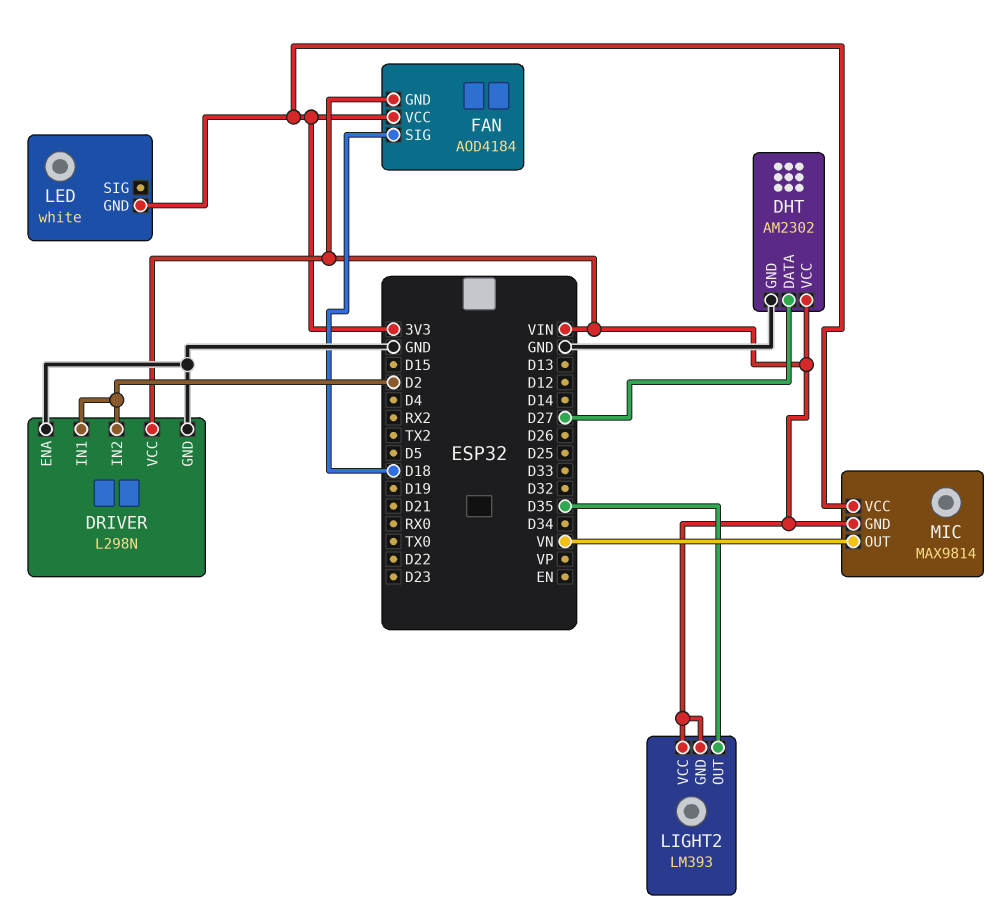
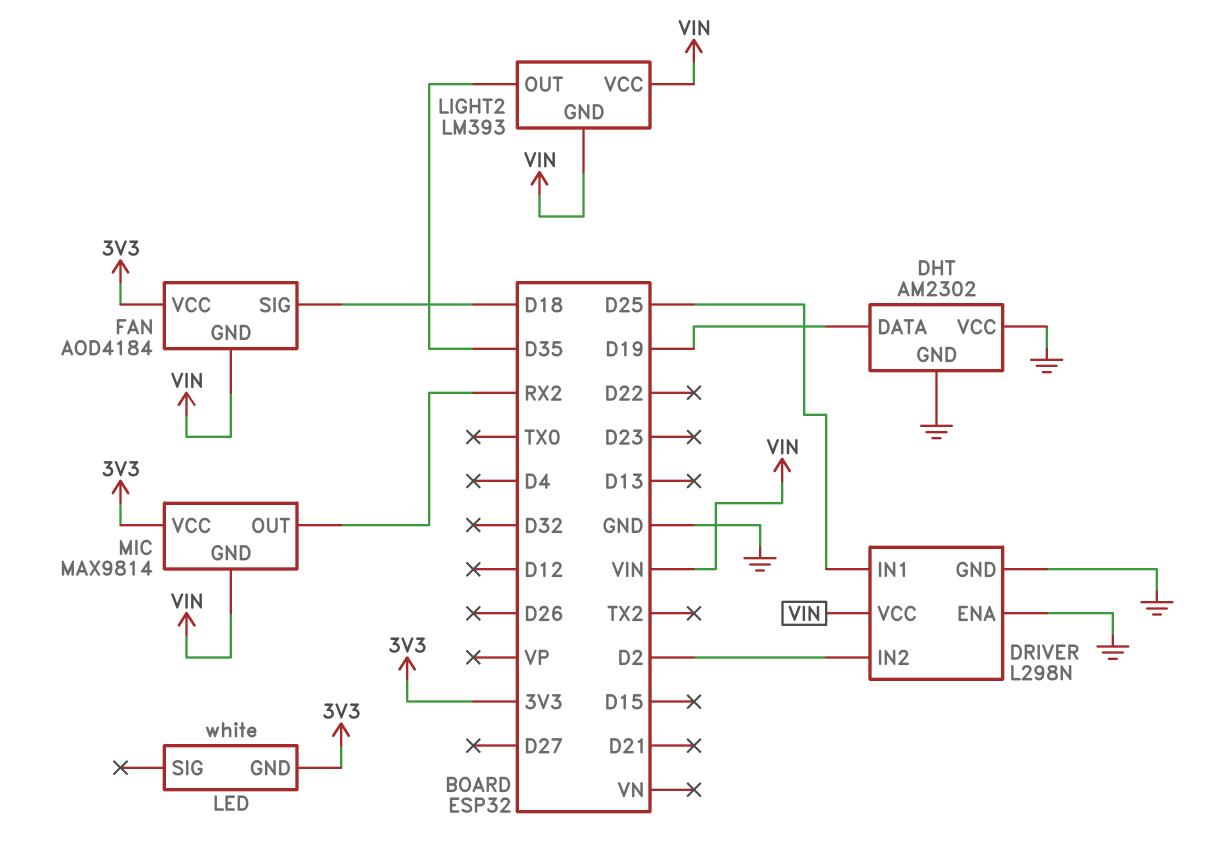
DHT pin DATA: D27 -> D19
DHT pin VCC: VIN -> GND
DRIVER pin IN1: D2 -> D25
MIC pin OUT: VN -> RX2

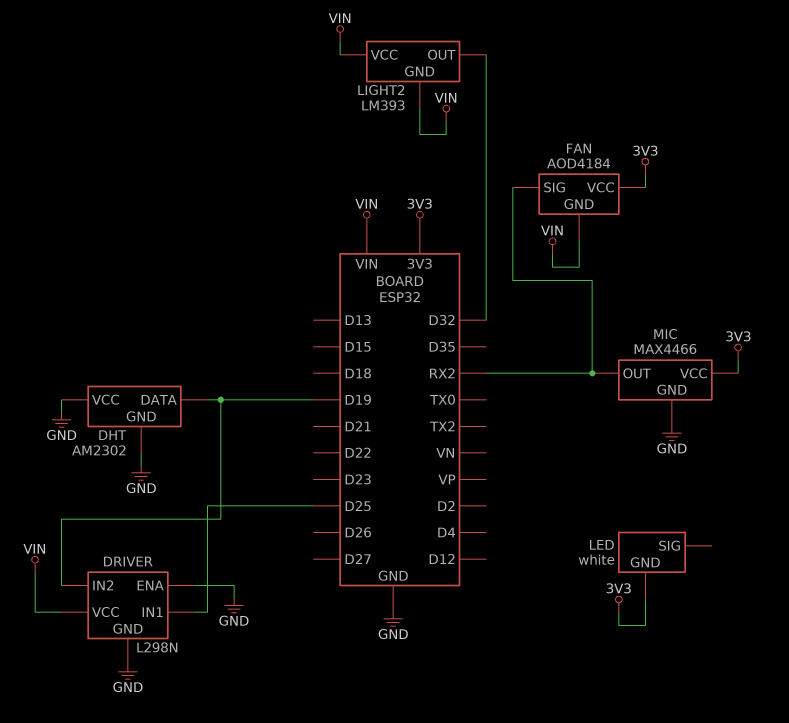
DRIVER pin IN2: D2 -> D19
FAN pin SIG: D18 -> RX2
LIGHT2 pin OUT: D35 -> D32
MIC: MAX9814 -> MAX4466
MIC pin GND: VIN -> GND

